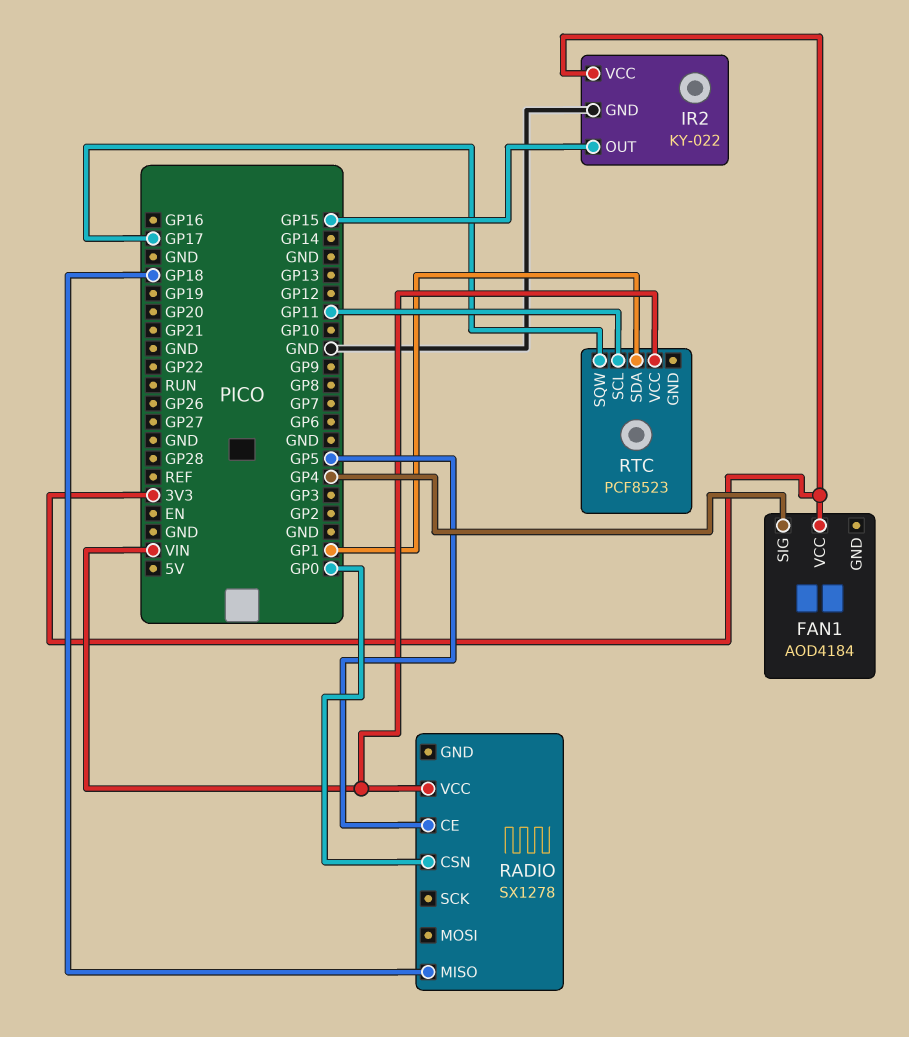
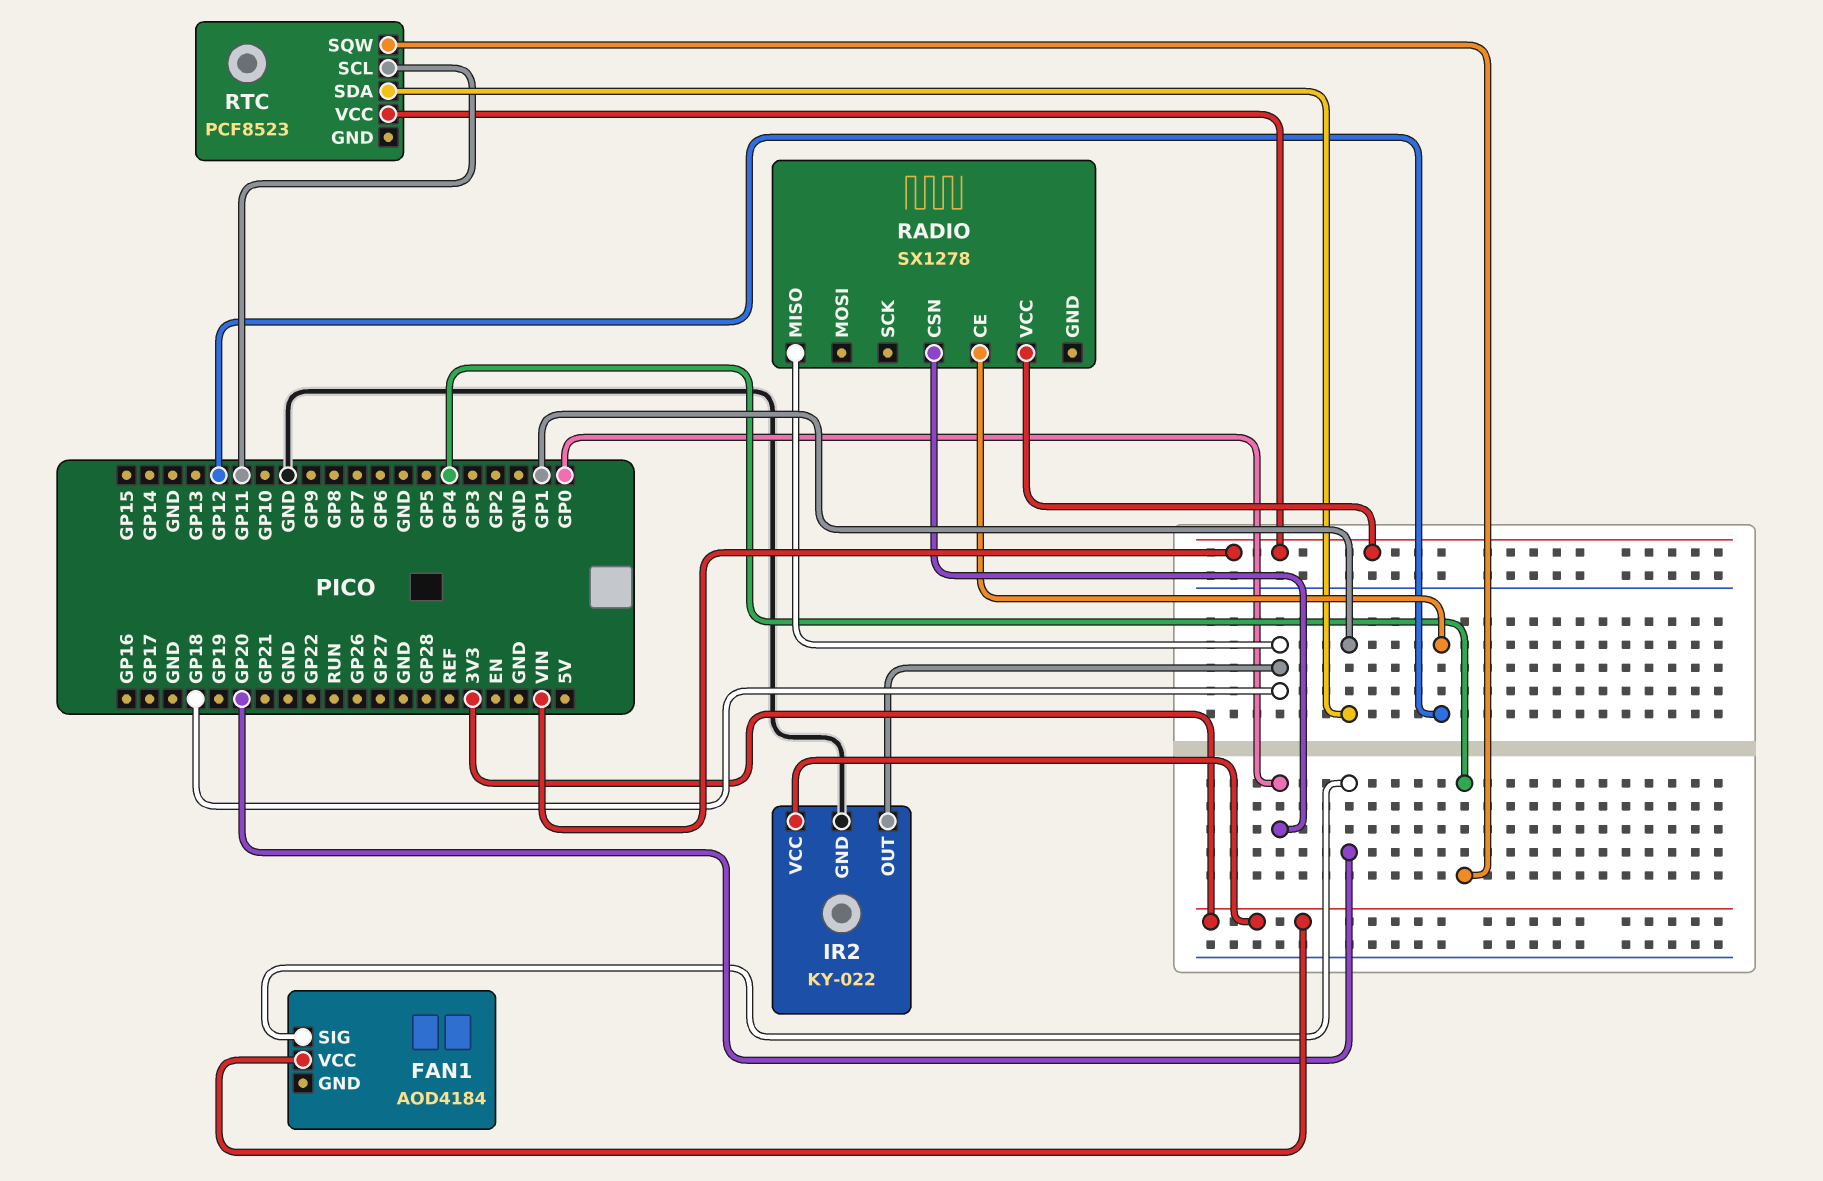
FAN1 pin SIG: GP4 -> GP20
IR2 pin OUT: GP15 -> GP18
RADIO pin CE: GP5 -> GP12
RTC pin SQW: GP17 -> GP4

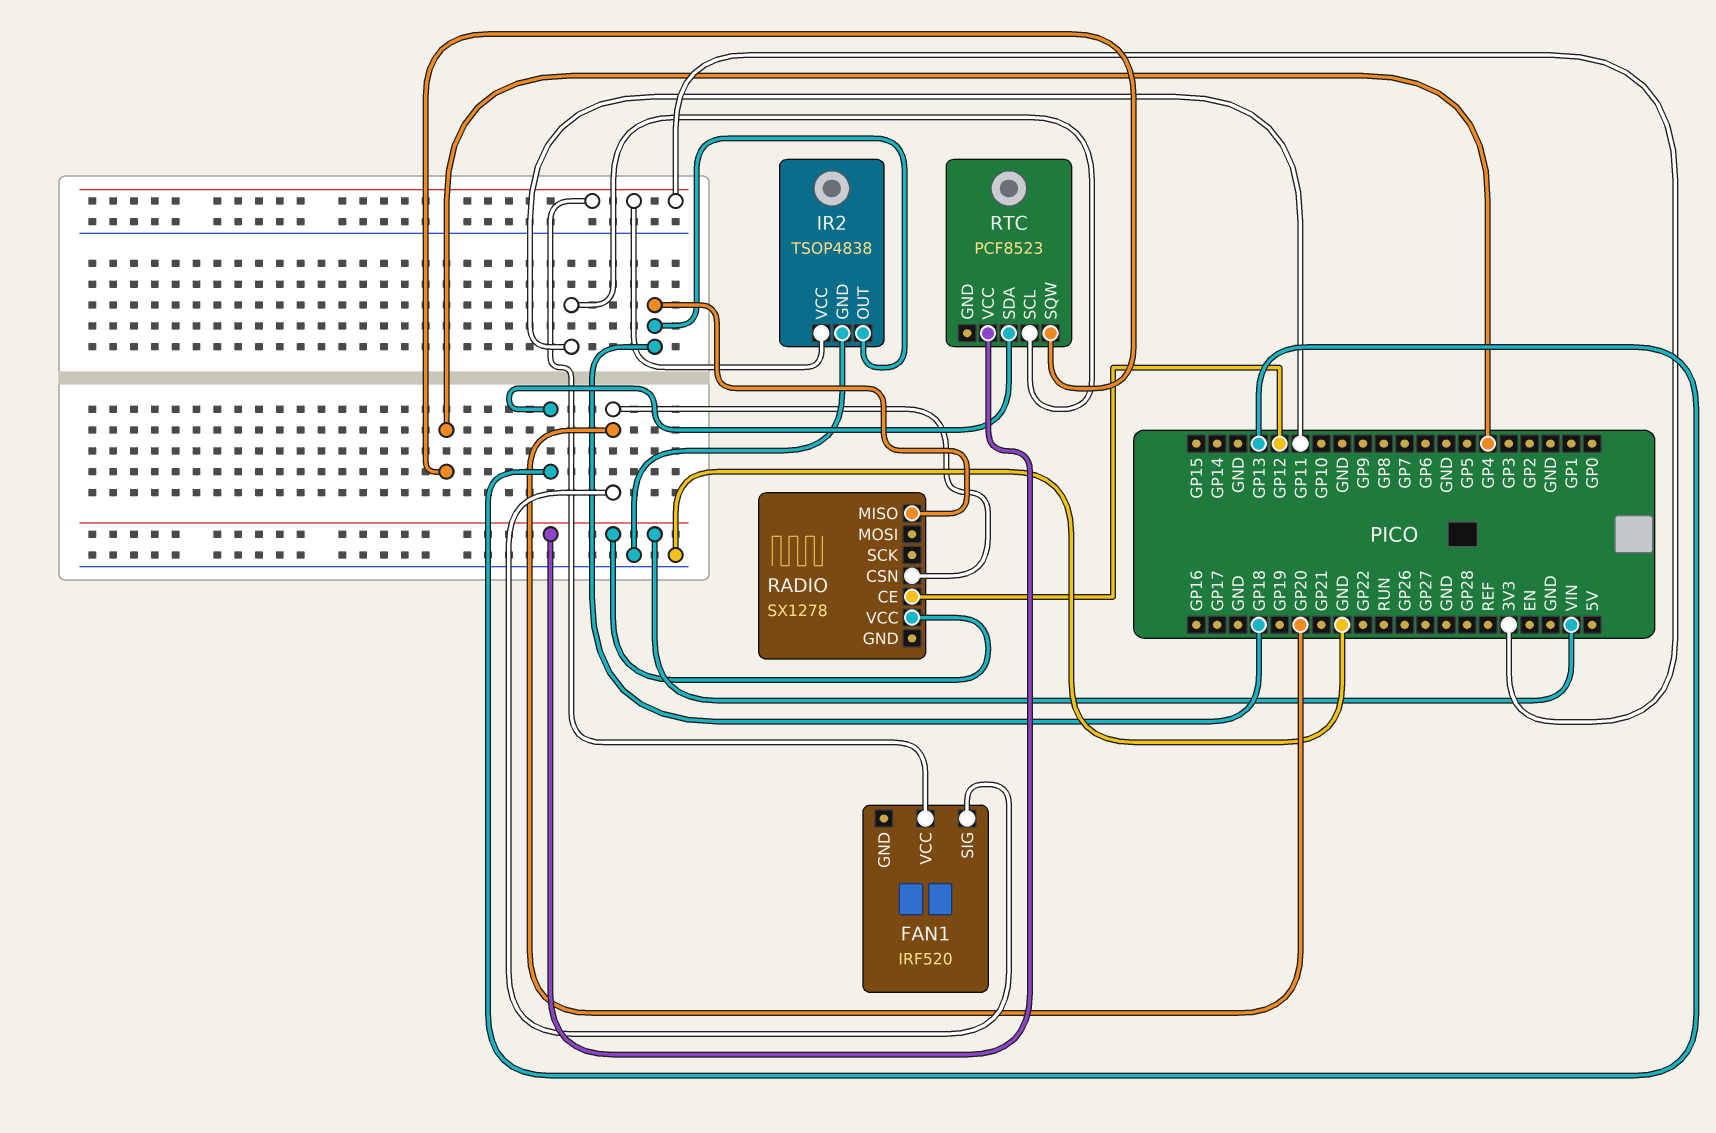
FAN1: AOD4184 -> IRF520
IR2: KY-022 -> TSOP4838
RADIO pin CSN: GP0 -> GP20
RTC pin SDA: GP1 -> GP13

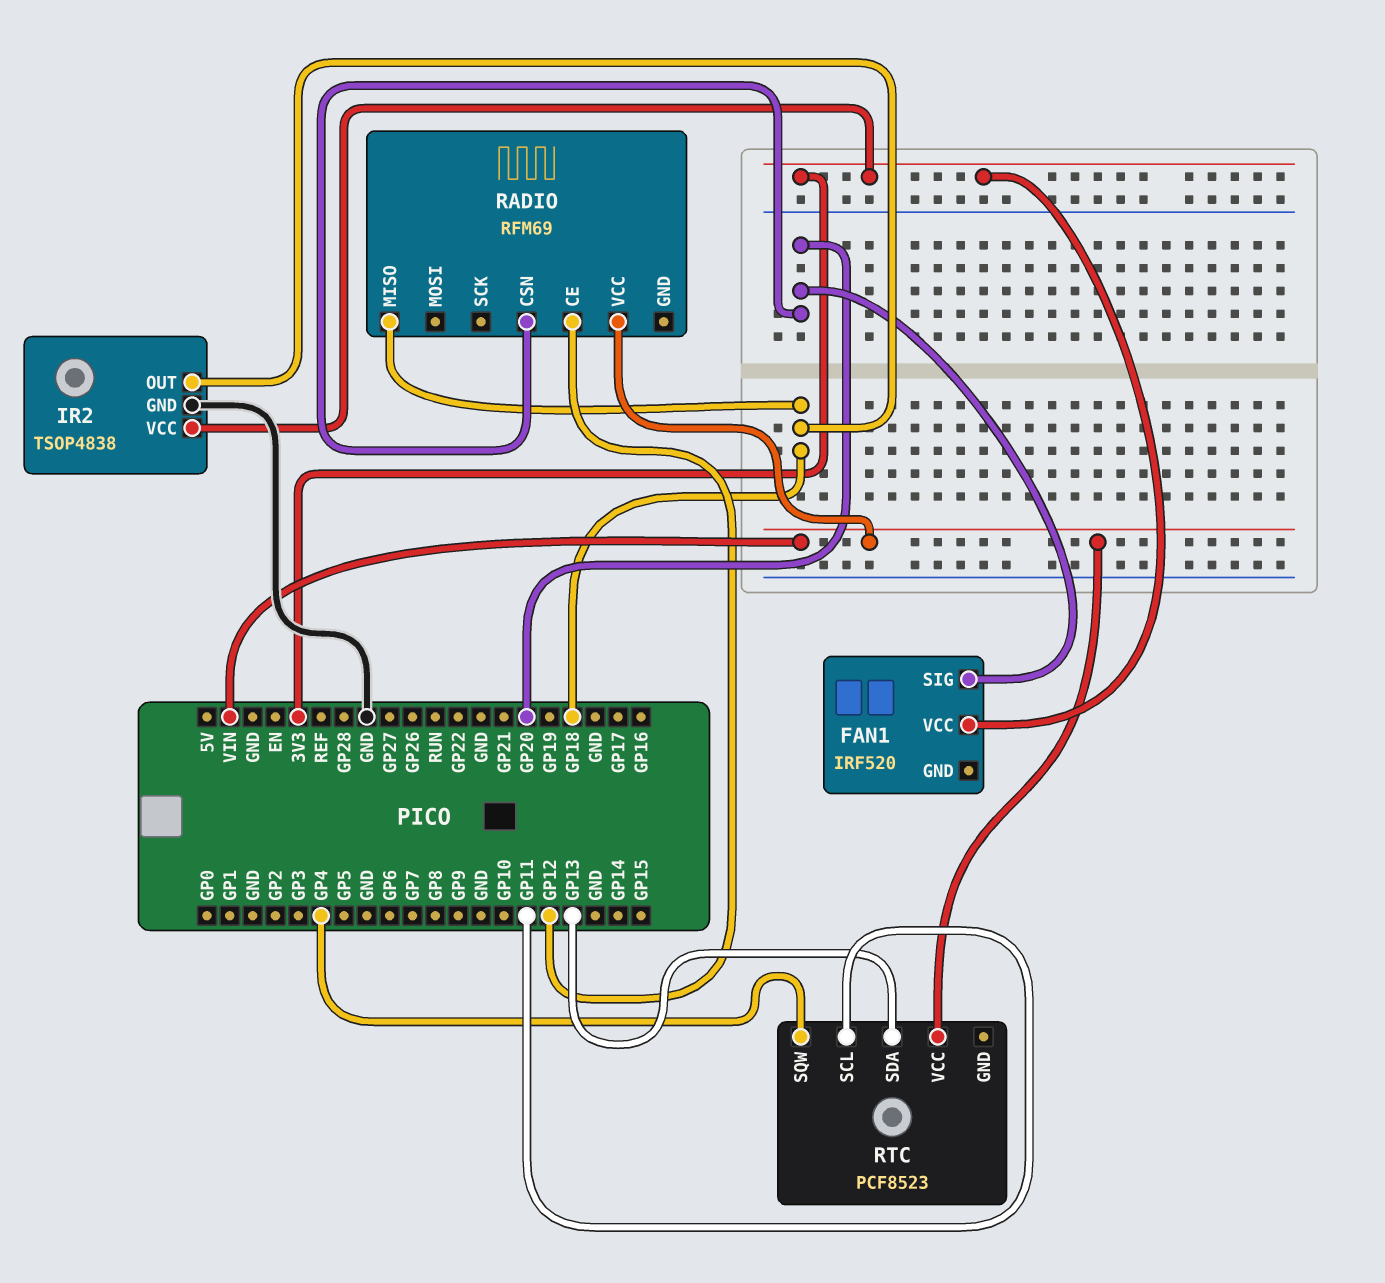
RADIO: SX1278 -> RFM69

